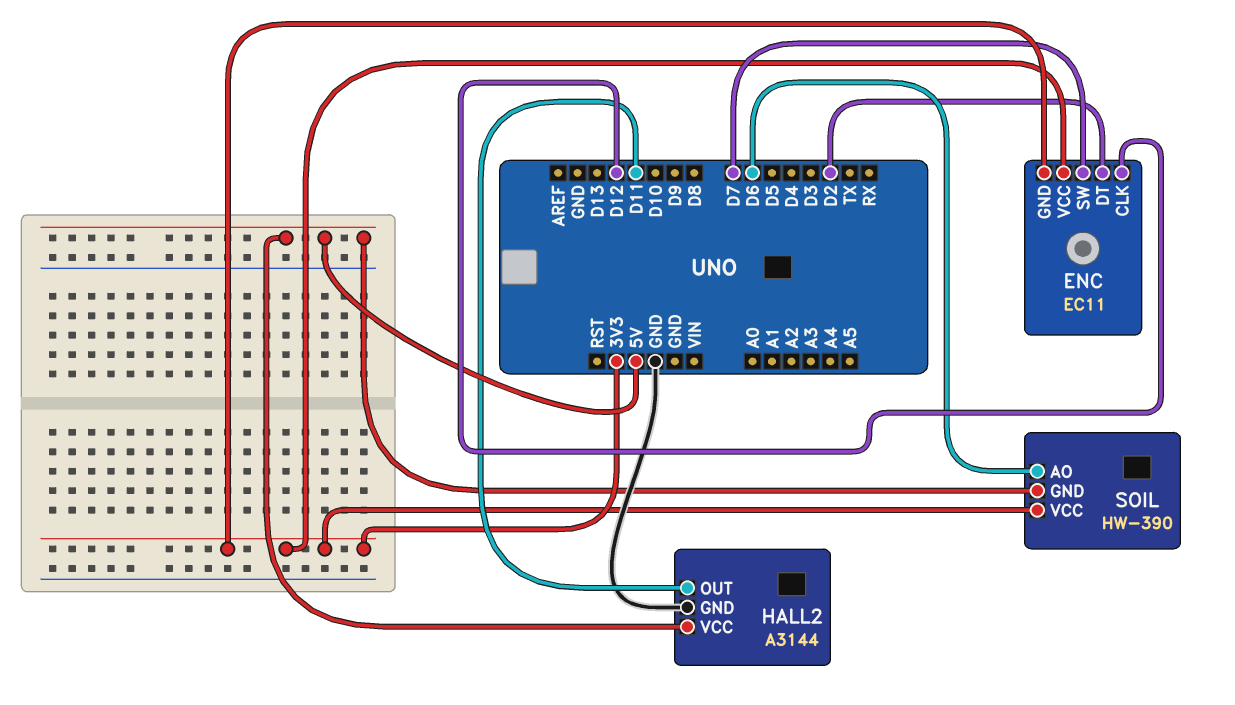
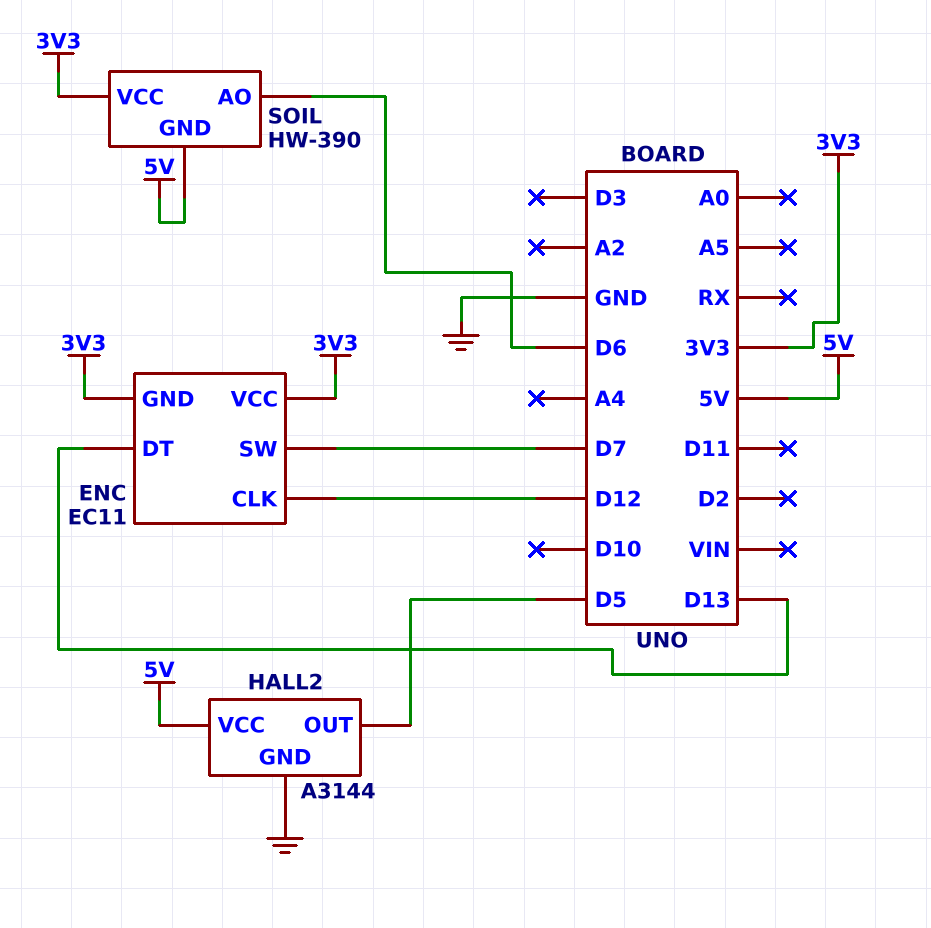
ENC pin DT: D2 -> D13
HALL2 pin OUT: D11 -> D5

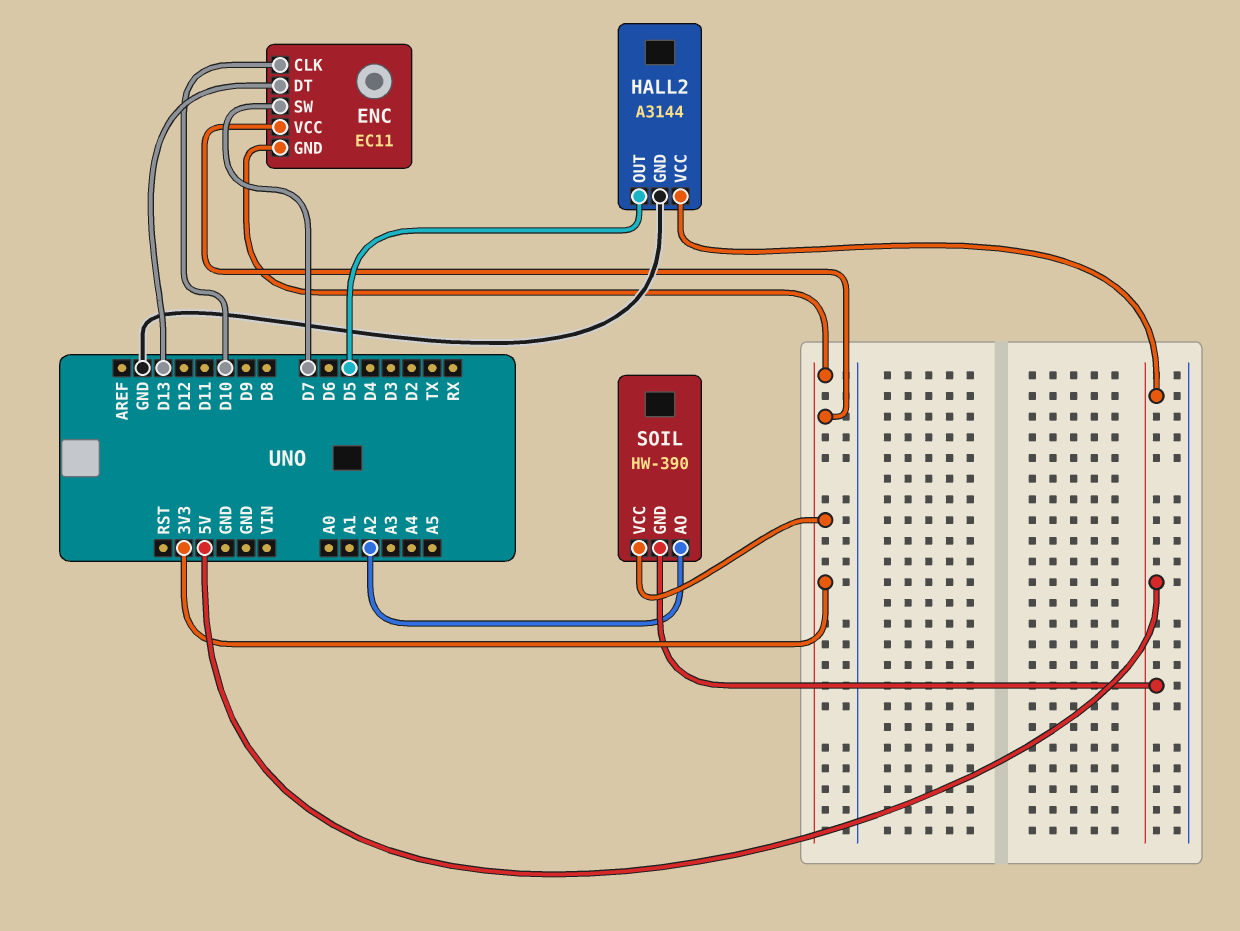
ENC pin CLK: D12 -> D10
SOIL pin AO: D6 -> A2

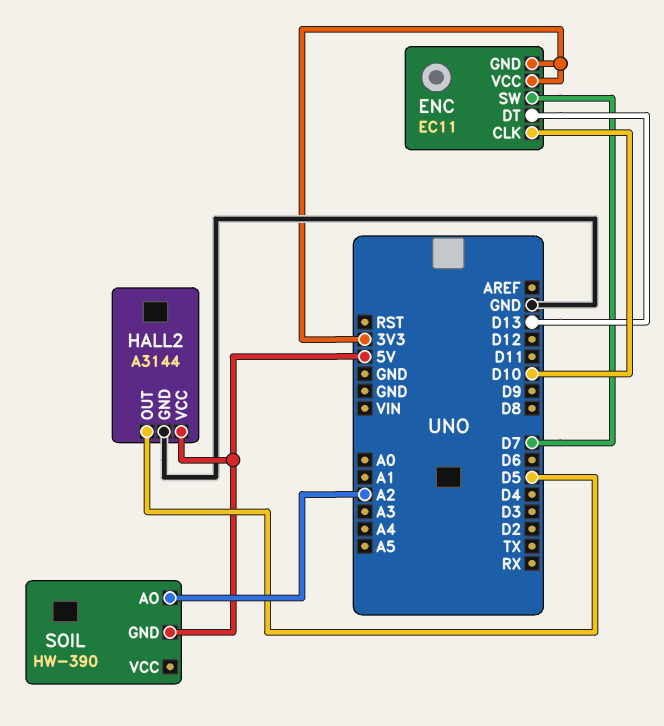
SOIL pin VCC: 3V3 -> none

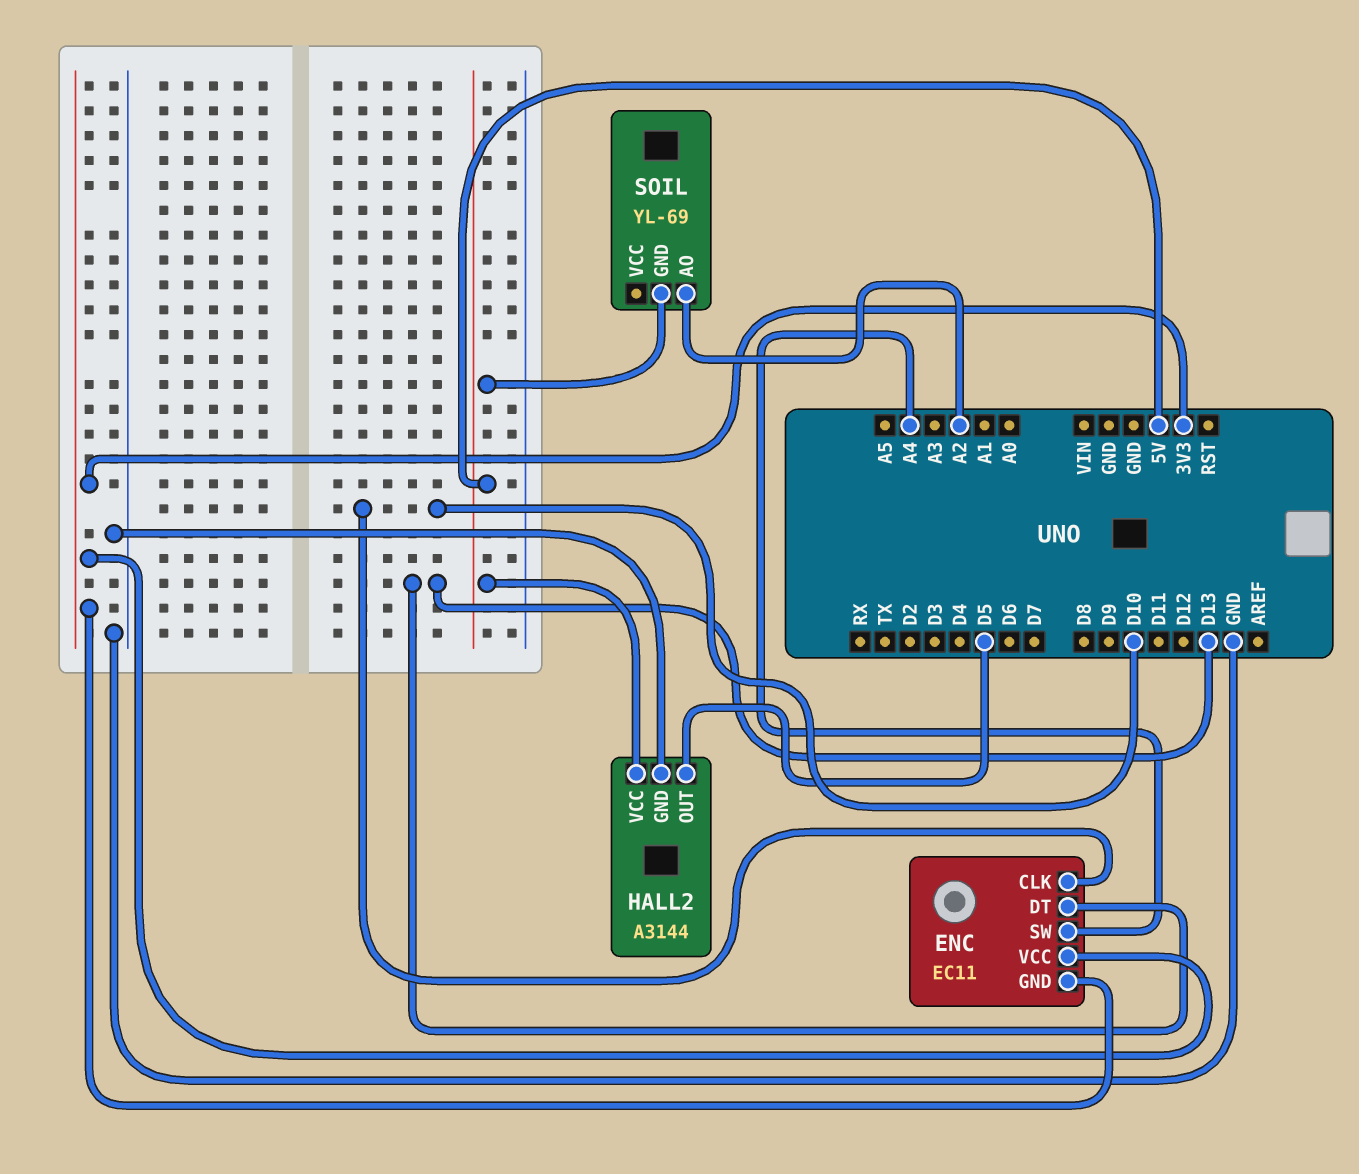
ENC pin SW: D7 -> A4
SOIL: HW-390 -> YL-69

